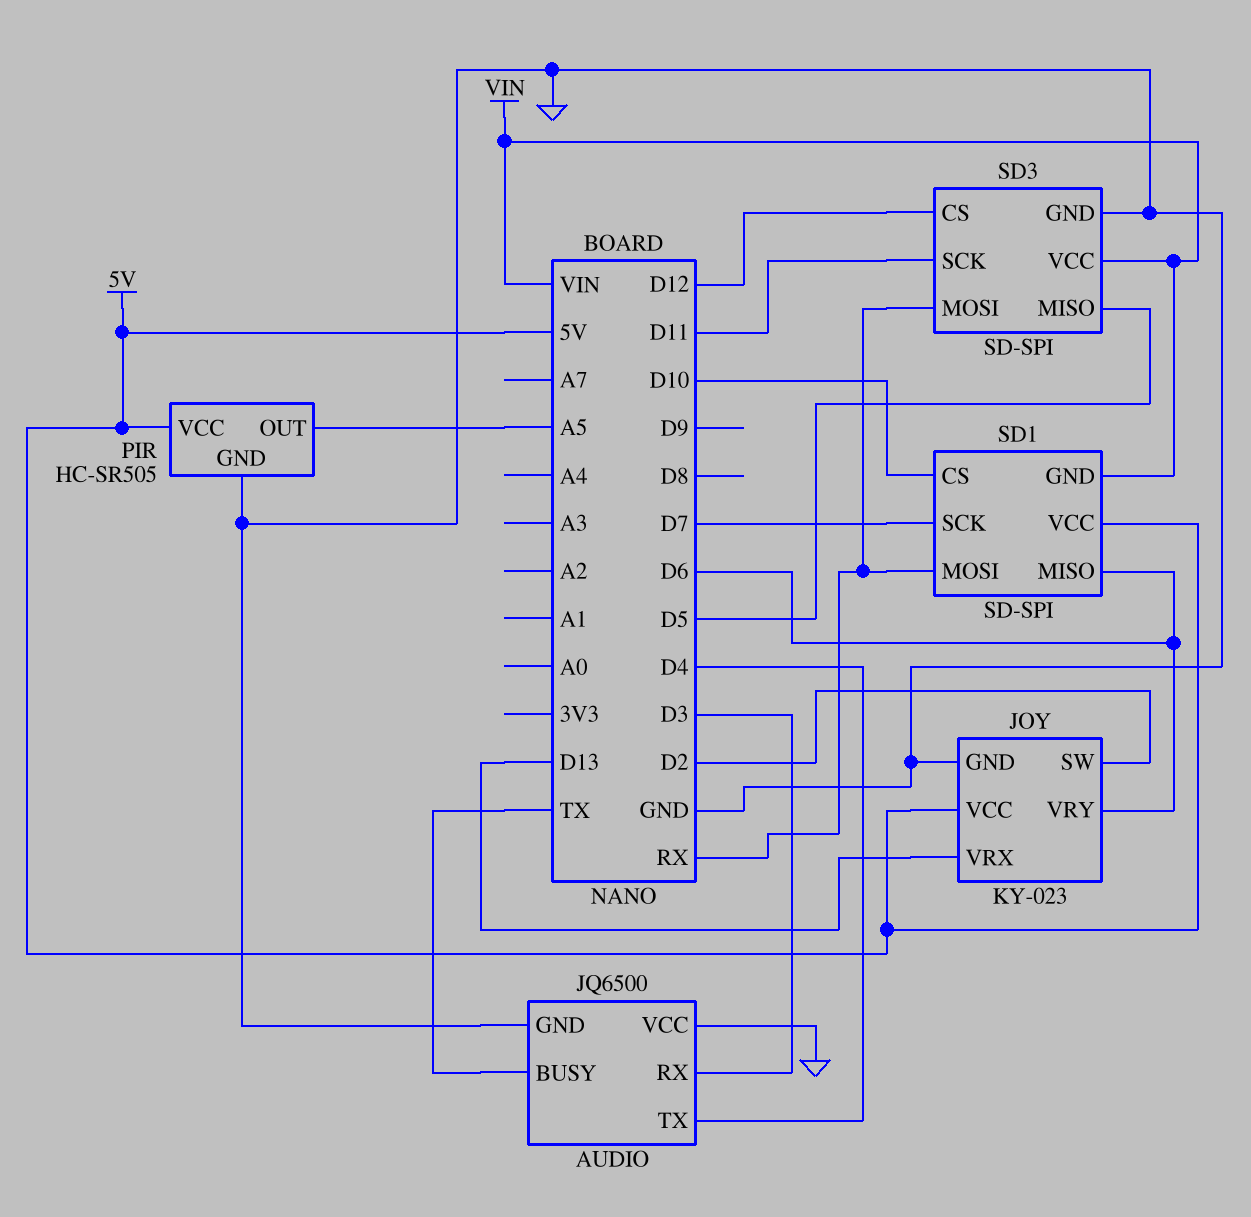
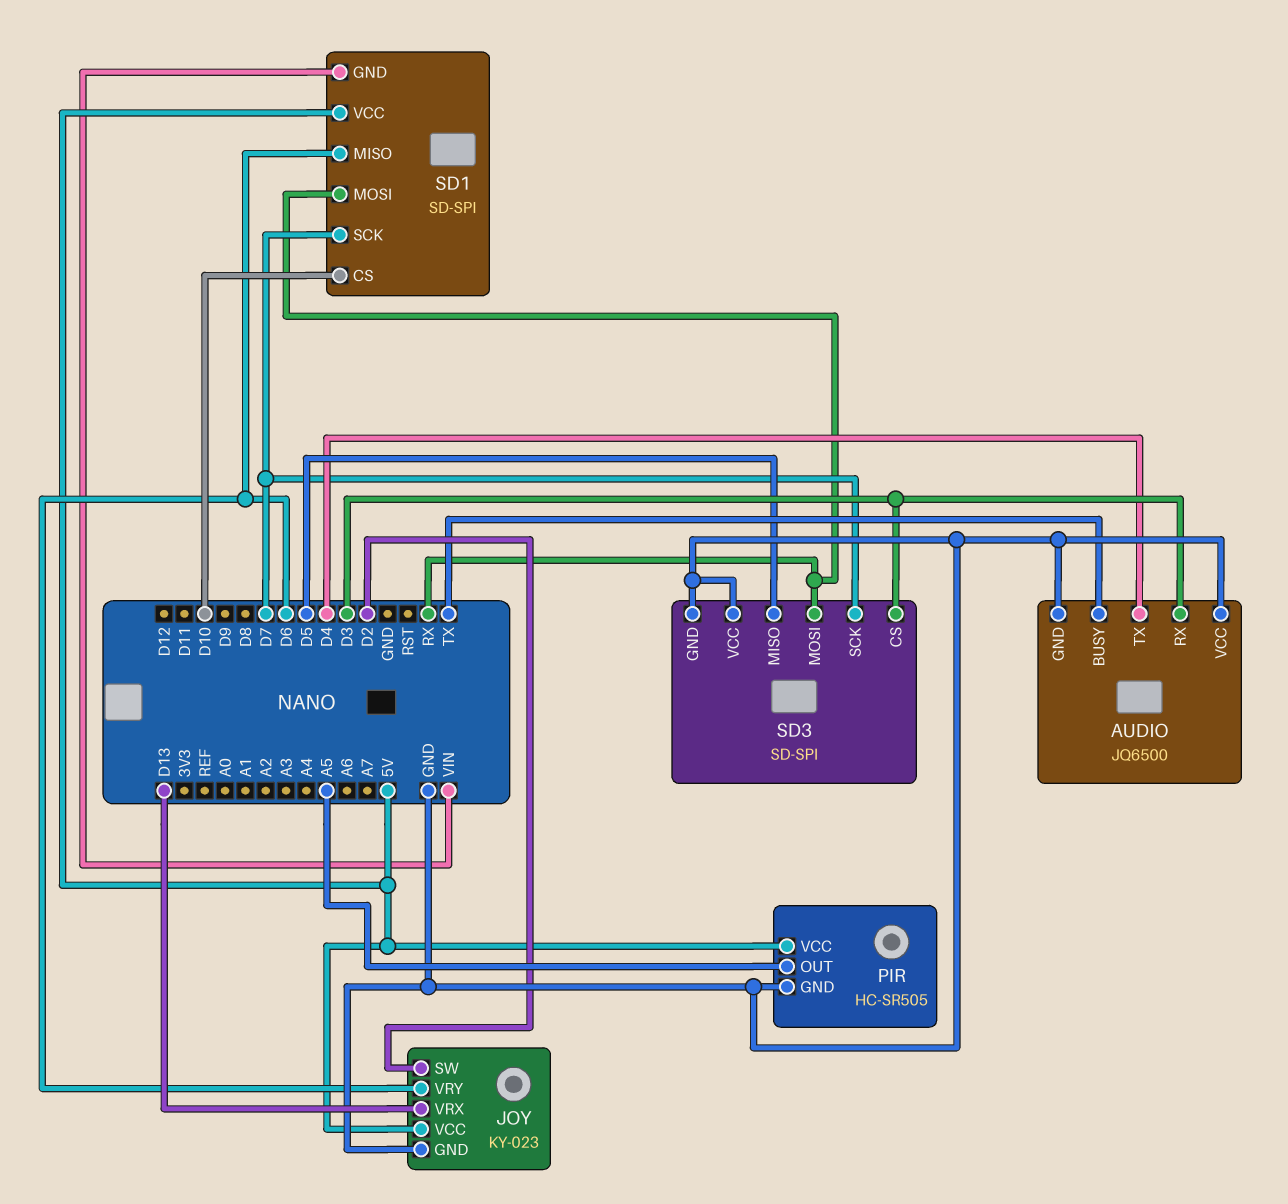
SD3 pin CS: D12 -> D3
SD3 pin SCK: D11 -> D7
SD3 pin VCC: VIN -> GND

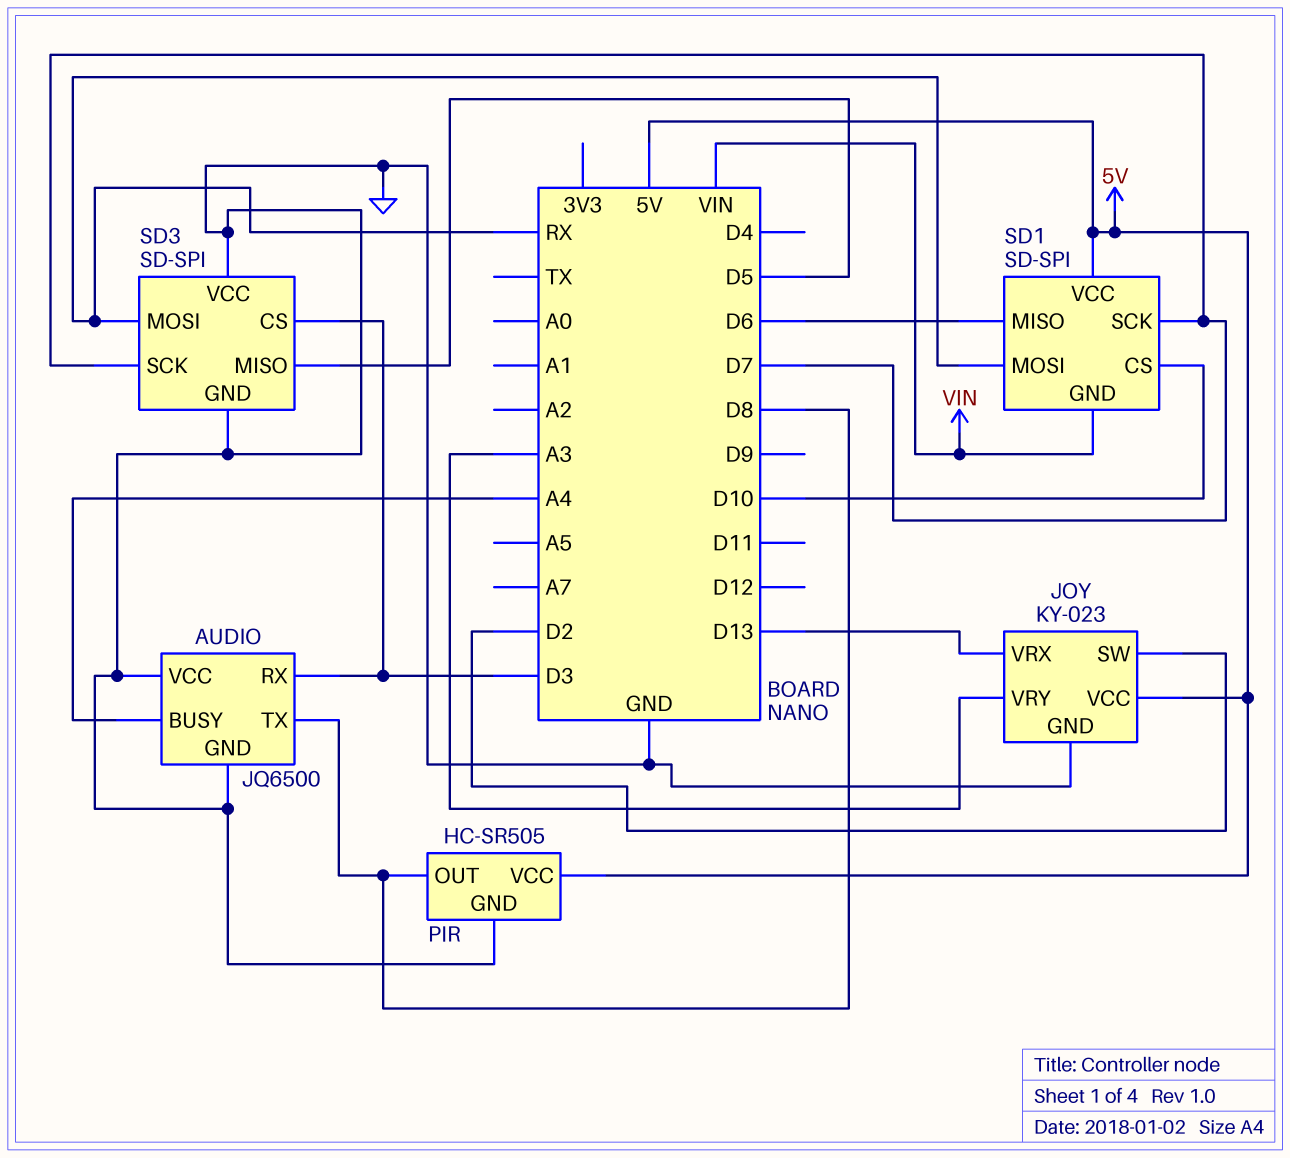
AUDIO pin BUSY: TX -> A4
AUDIO pin TX: D4 -> D8
JOY pin VRY: D6 -> A3
PIR pin OUT: A5 -> D8

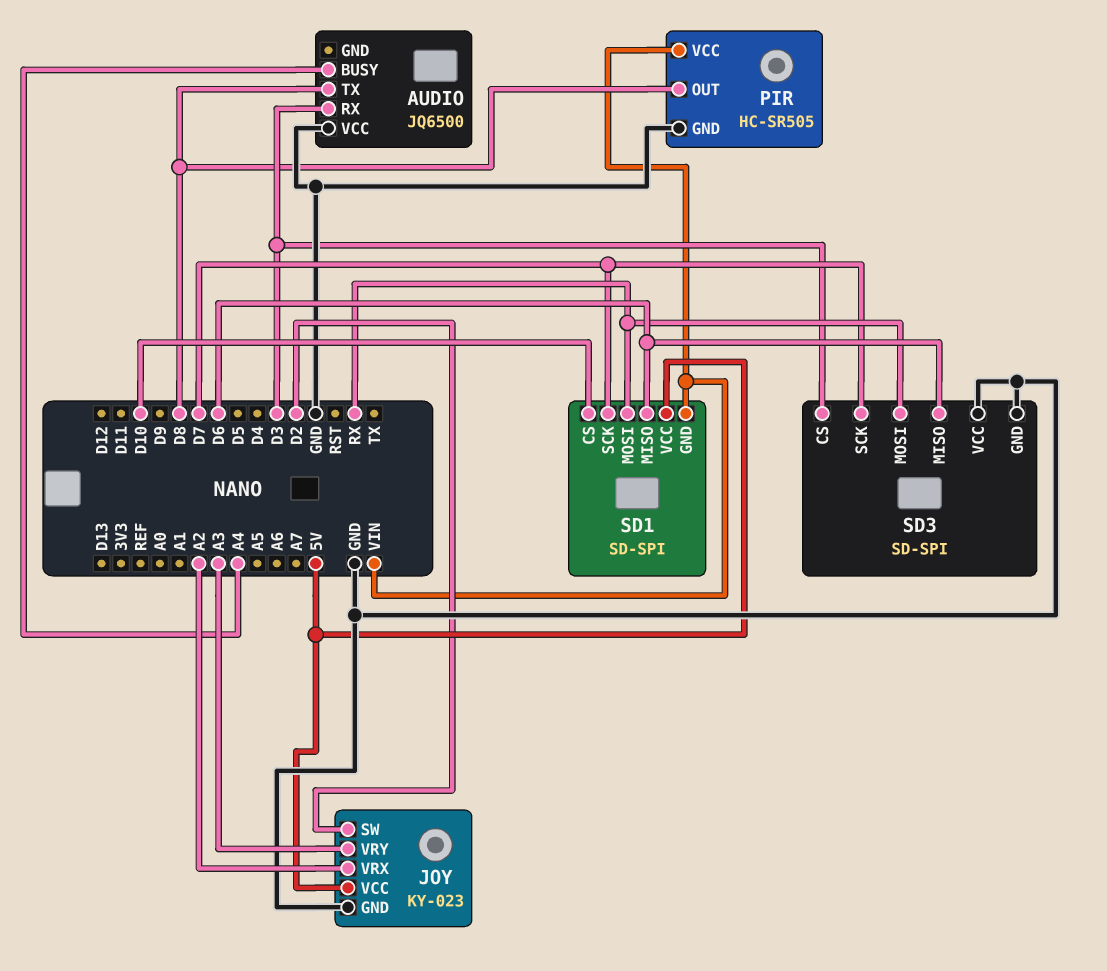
AUDIO pin GND: GND -> none
JOY pin VRX: D13 -> A2
PIR pin VCC: 5V -> VIN
SD3 pin MISO: D5 -> D6

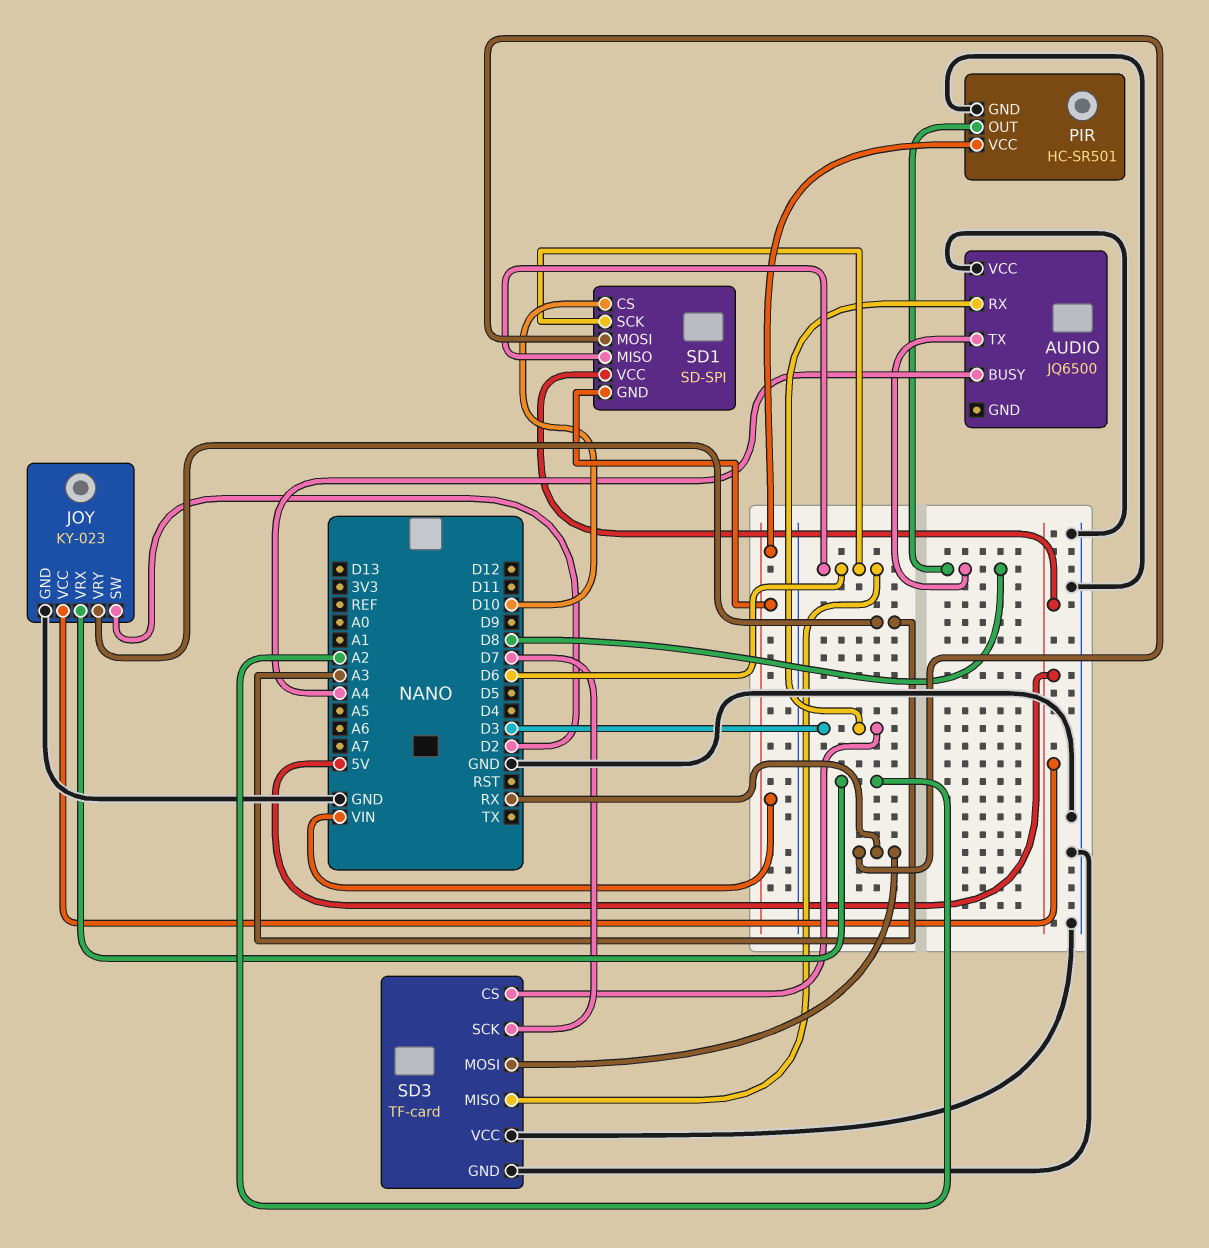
PIR: HC-SR505 -> HC-SR501
SD1 pin SCK: D7 -> D6
SD3: SD-SPI -> TF-card

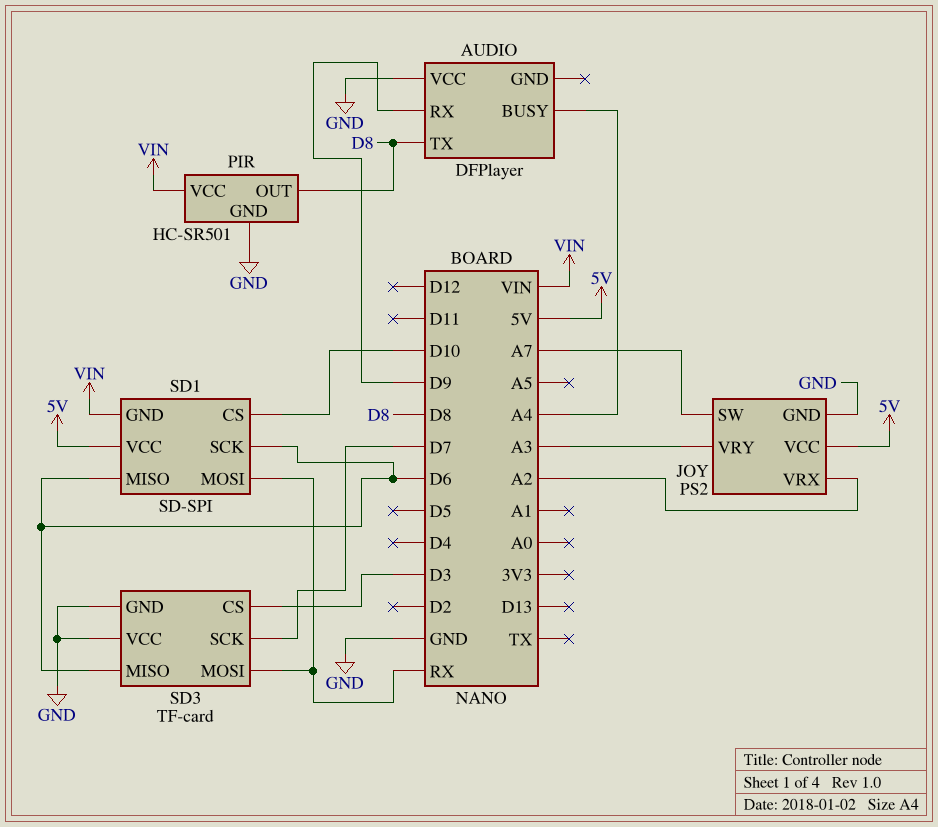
AUDIO: JQ6500 -> DFPlayer
AUDIO pin RX: D3 -> D9
JOY: KY-023 -> PS2
JOY pin SW: D2 -> A7

